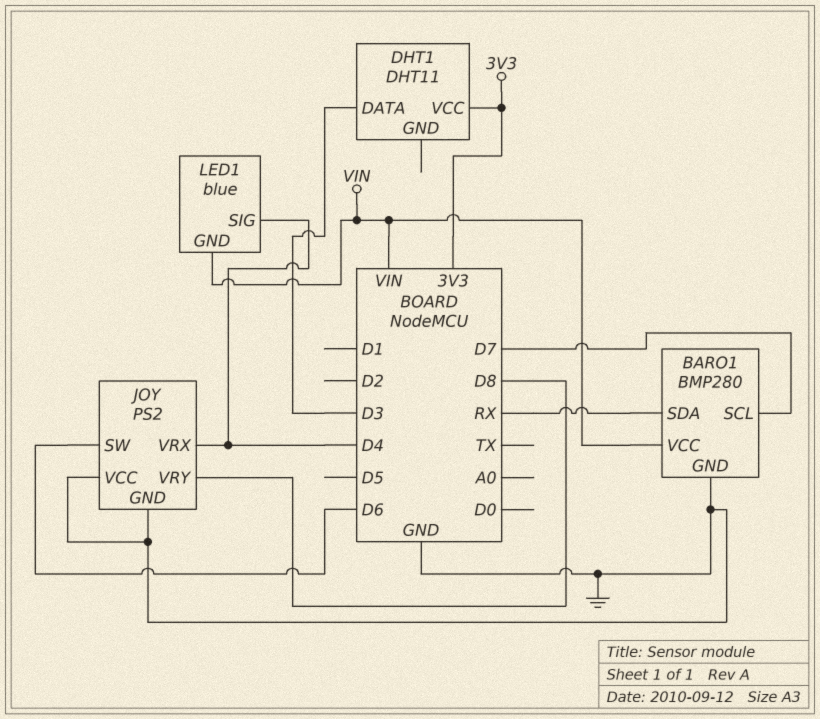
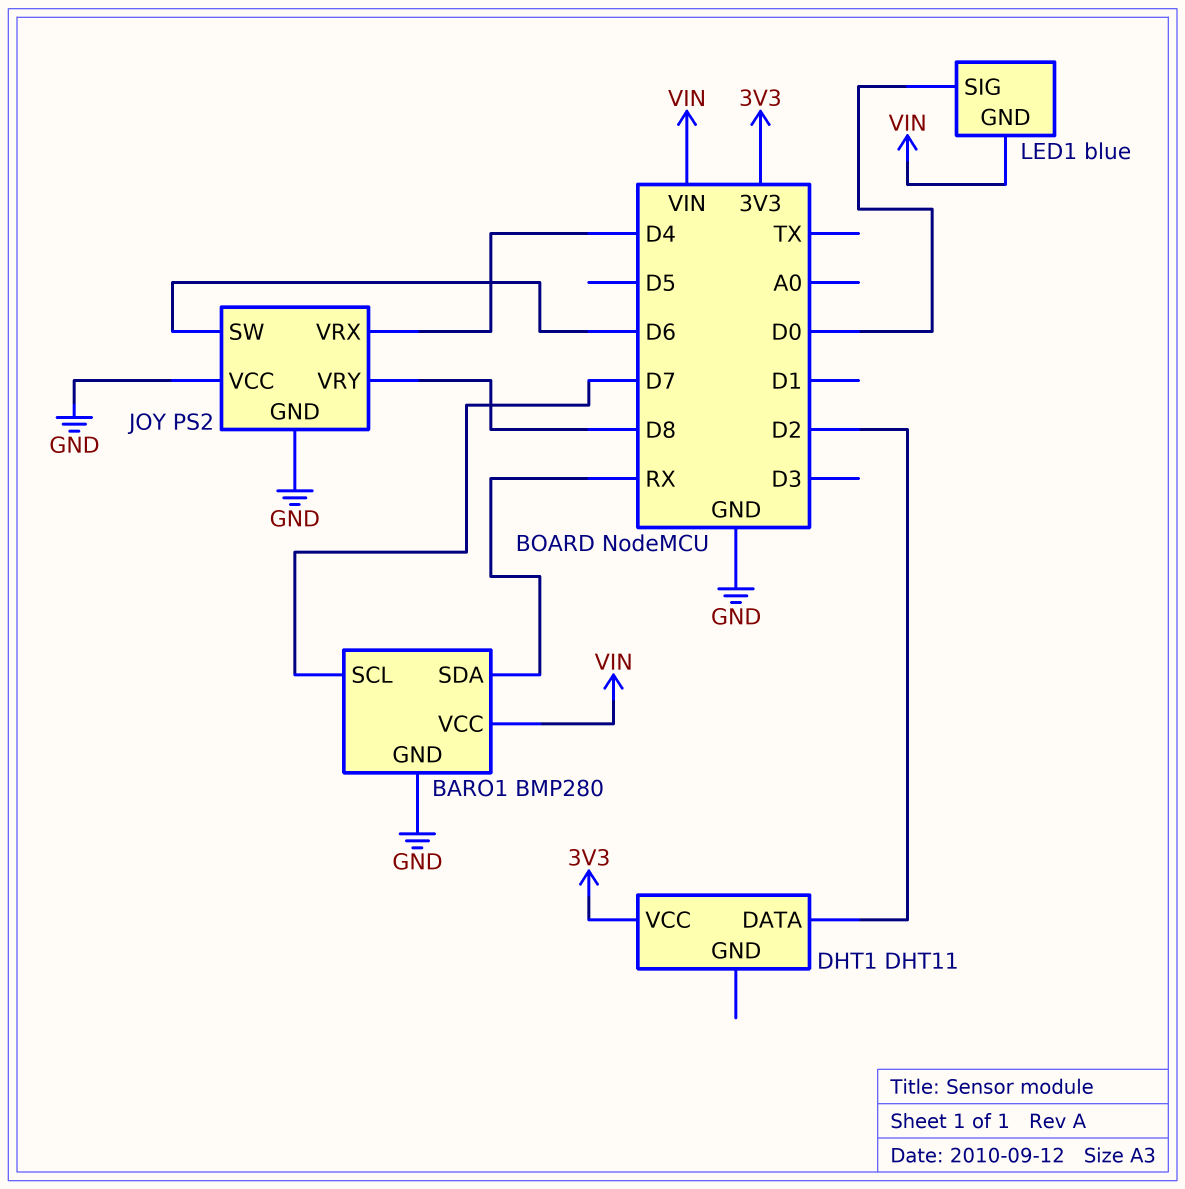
DHT1 pin DATA: D3 -> D2
LED1 pin SIG: D4 -> D0

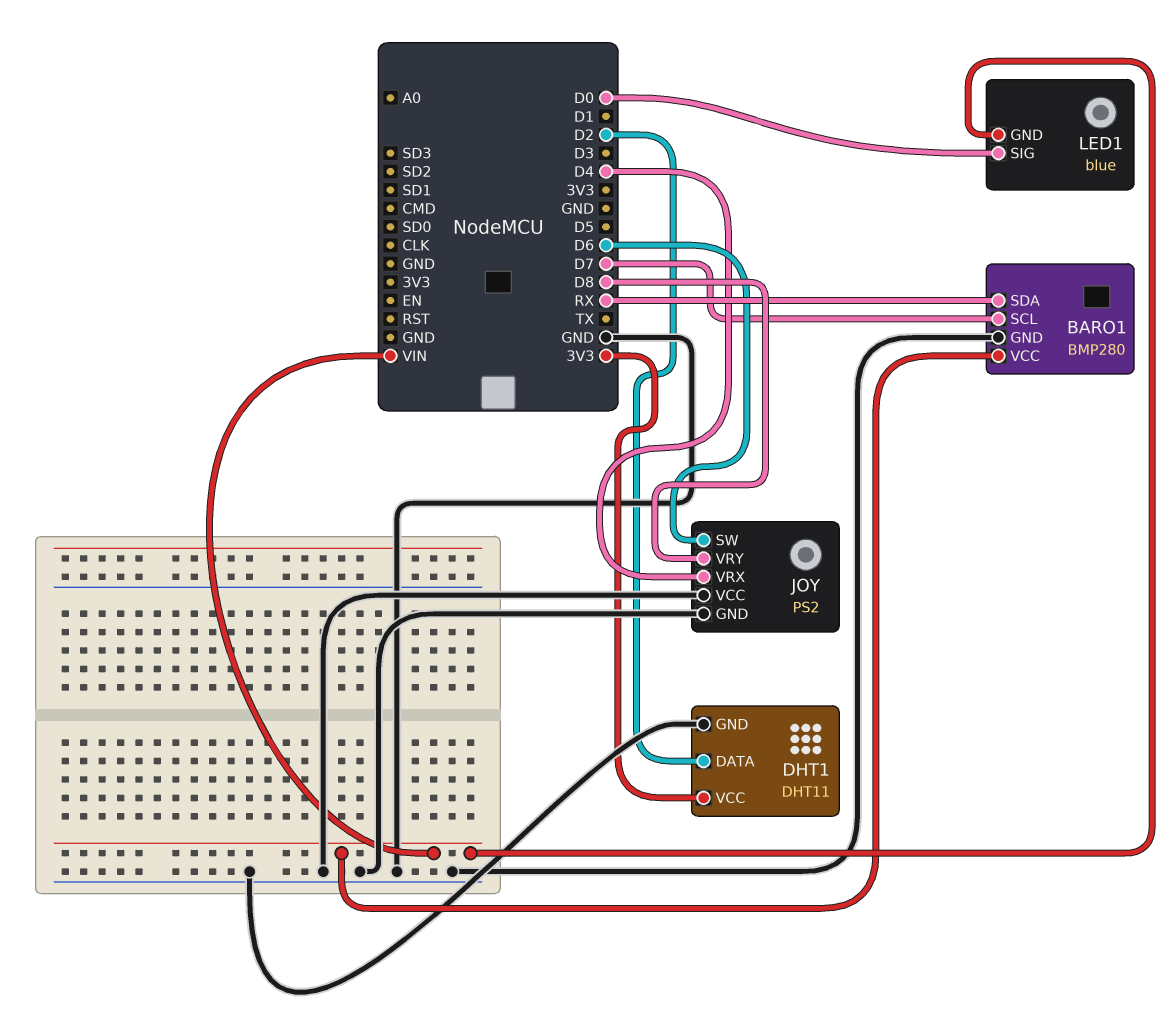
DHT1 pin GND: none -> GND

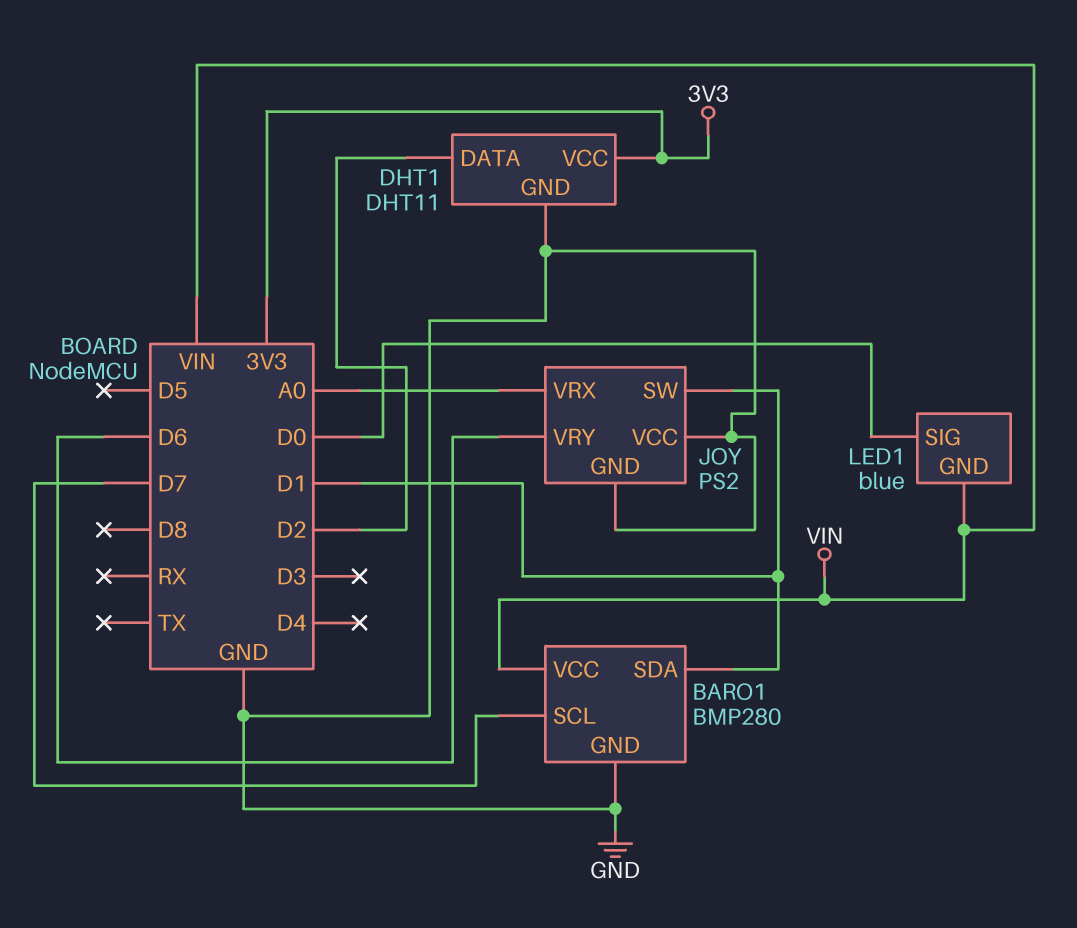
BARO1 pin SDA: RX -> D1
JOY pin SW: D6 -> D1
JOY pin VRX: D4 -> A0
JOY pin VRY: D8 -> D6

